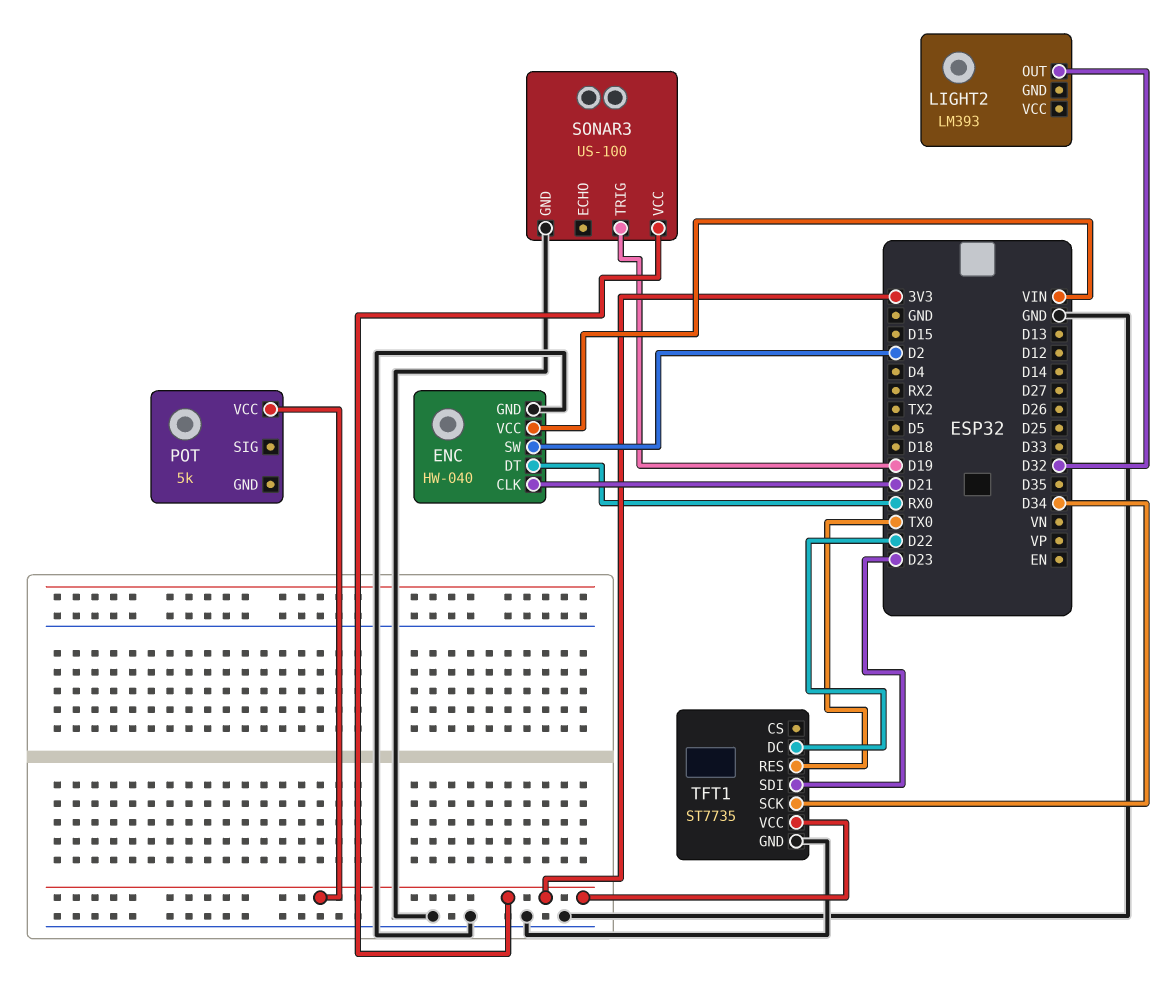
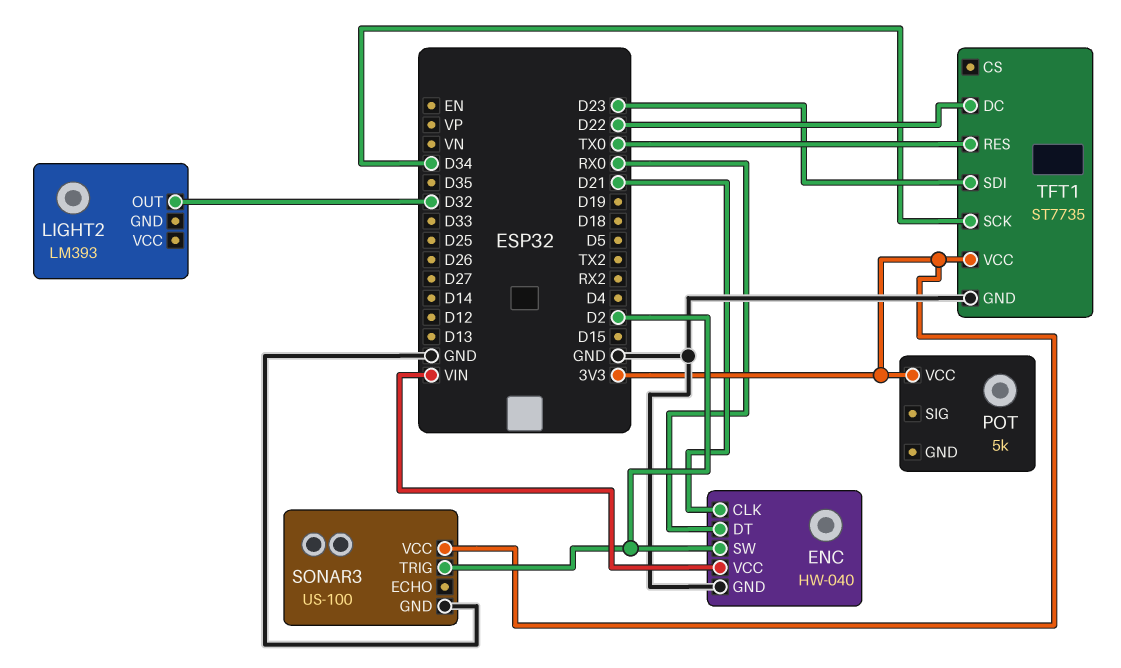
SONAR3 pin TRIG: D19 -> D2

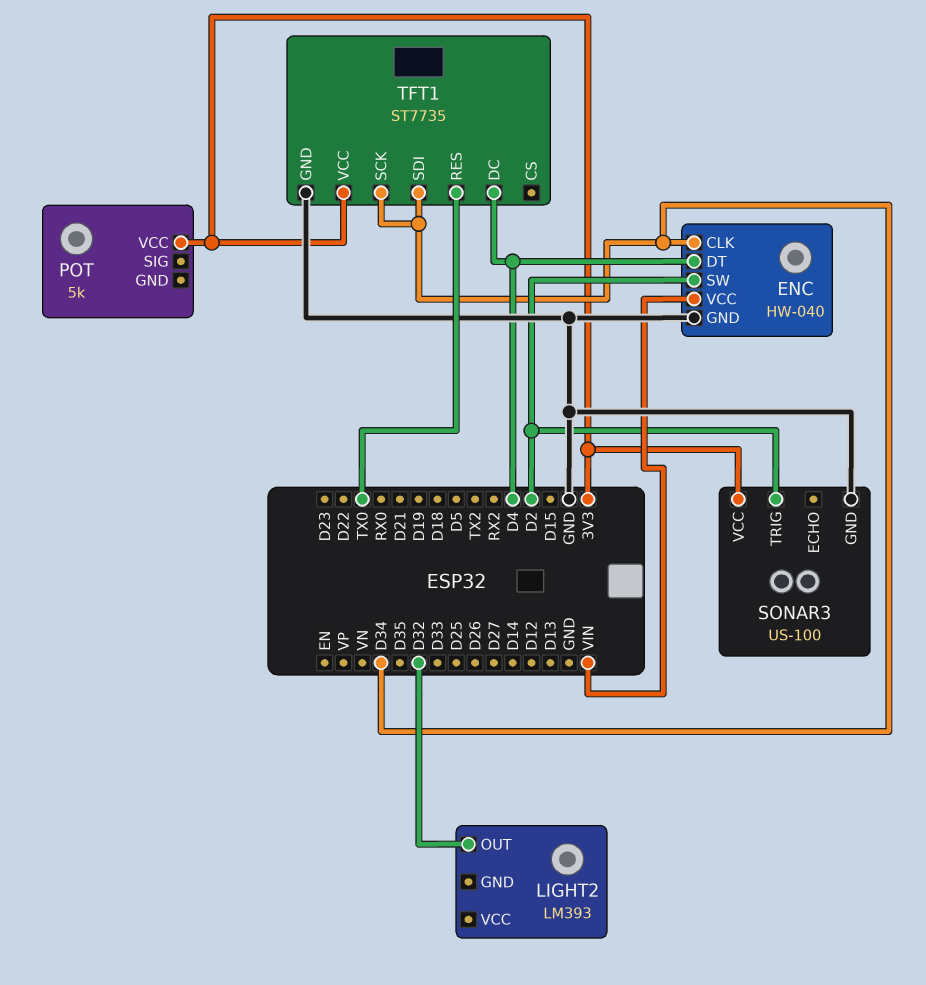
ENC pin CLK: D21 -> D34
ENC pin DT: RX0 -> D4
TFT1 pin DC: D22 -> D4
TFT1 pin SDI: D23 -> D34

